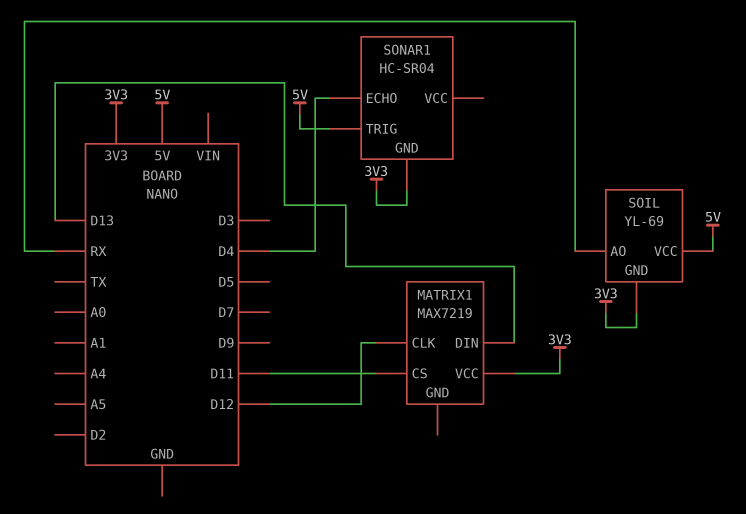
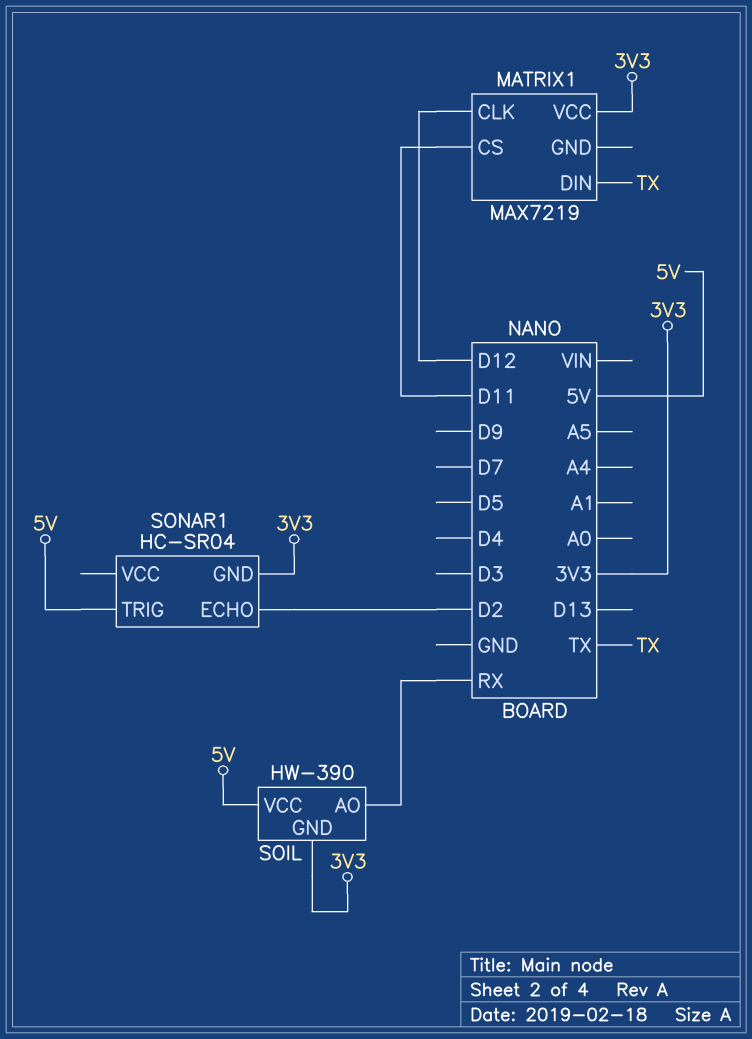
MATRIX1 pin DIN: D13 -> TX
SOIL: YL-69 -> HW-390
SONAR1 pin ECHO: D4 -> D2

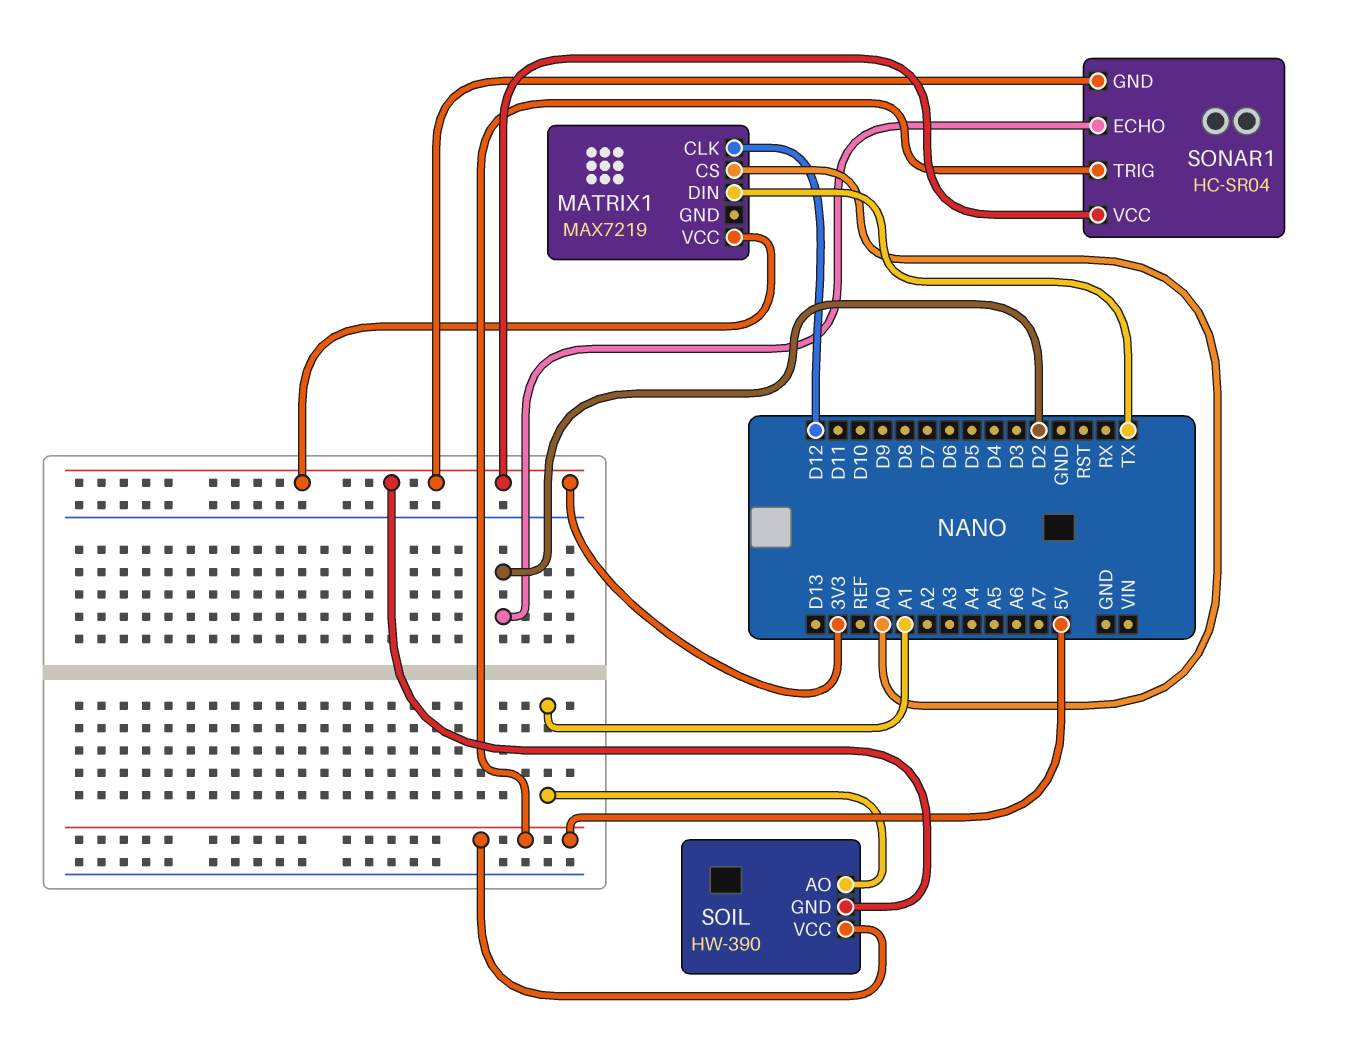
MATRIX1 pin CS: D11 -> A0
SOIL pin AO: RX -> A1
SONAR1 pin VCC: none -> 3V3

